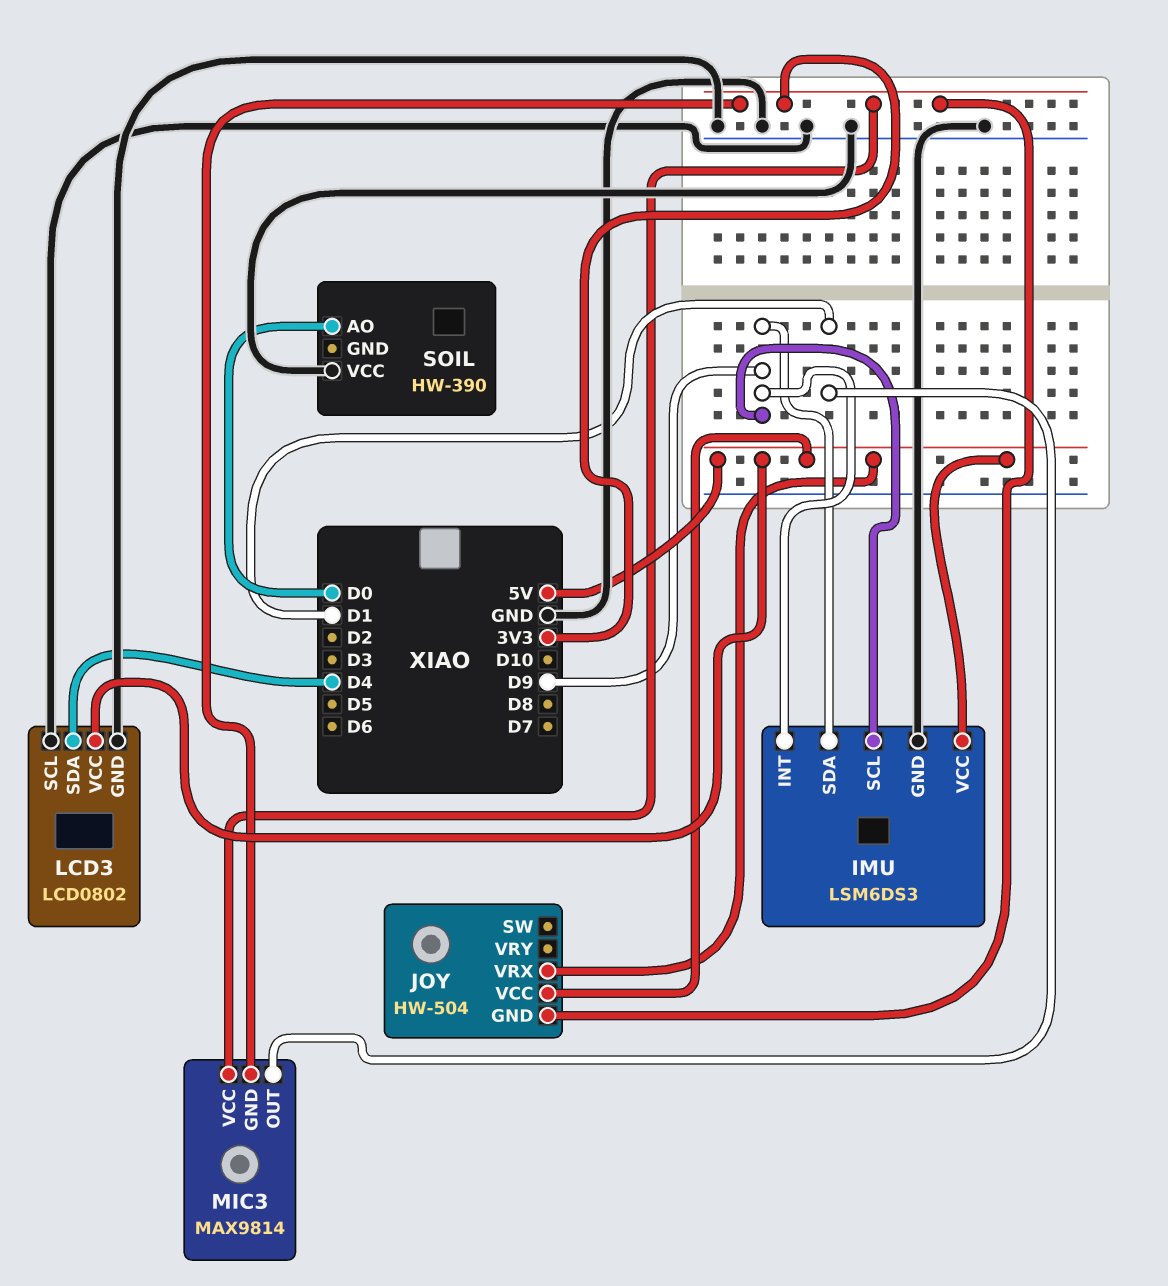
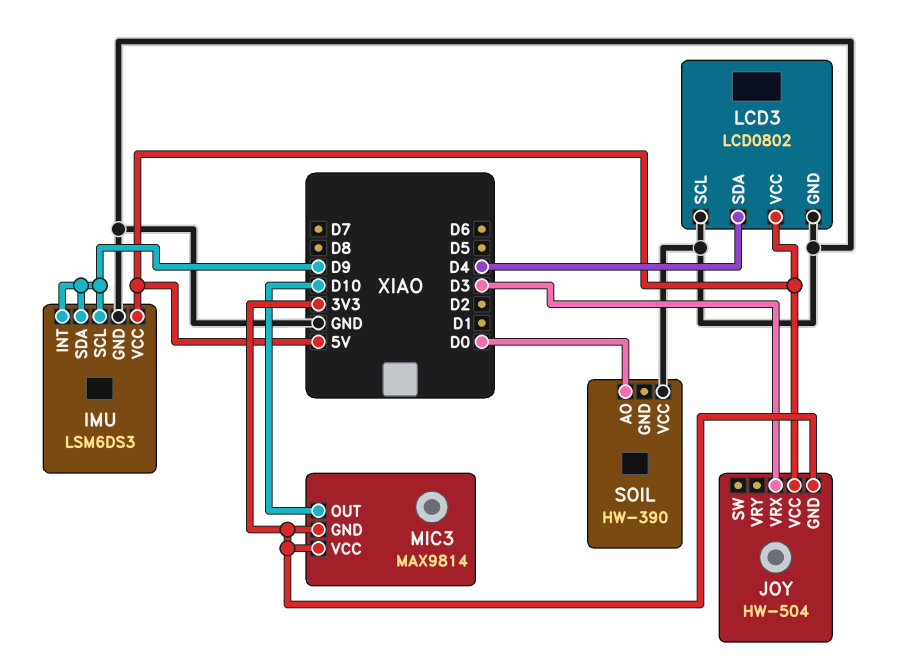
JOY pin VRX: 5V -> D3
MIC3 pin OUT: D1 -> D10

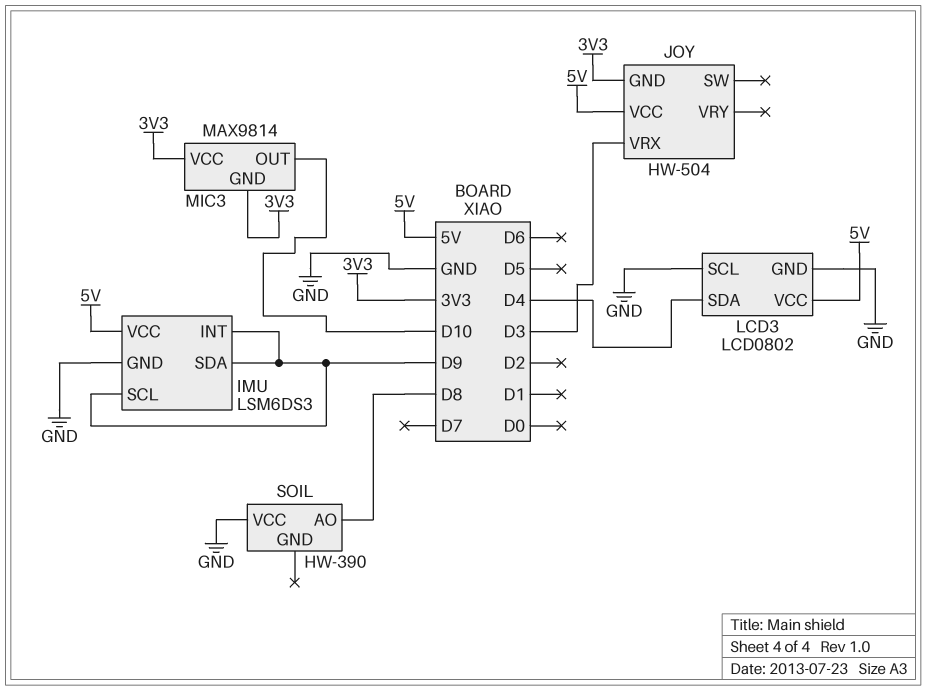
SOIL pin AO: D0 -> D8

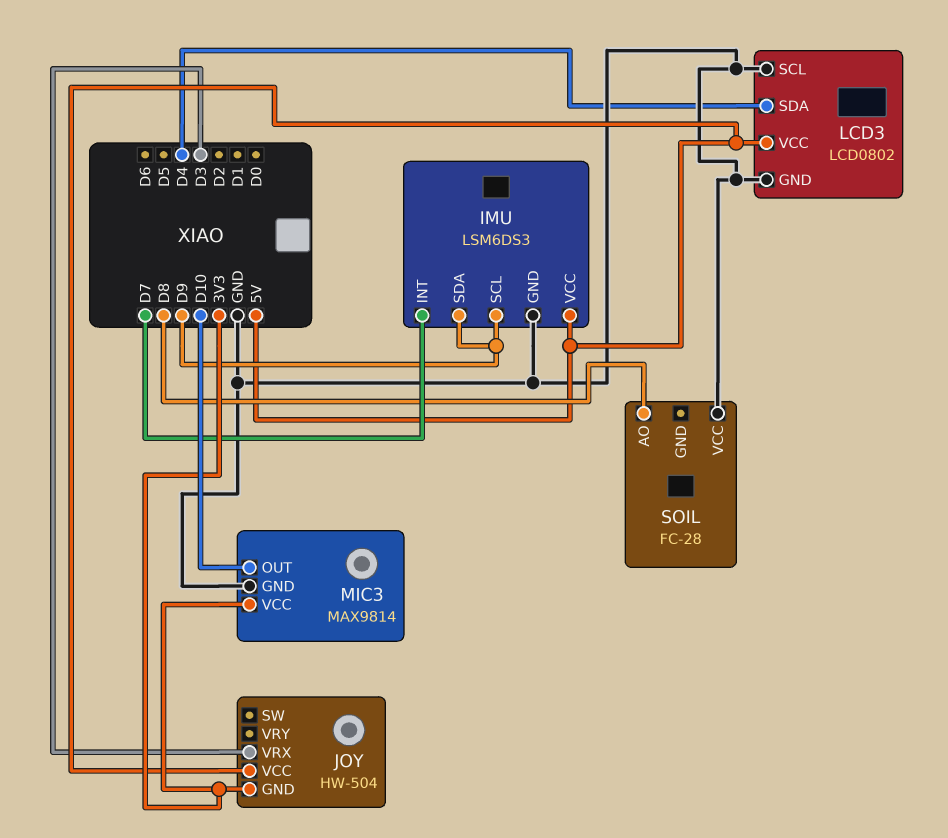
IMU pin INT: D9 -> D7
MIC3 pin GND: 3V3 -> GND
SOIL: HW-390 -> FC-28

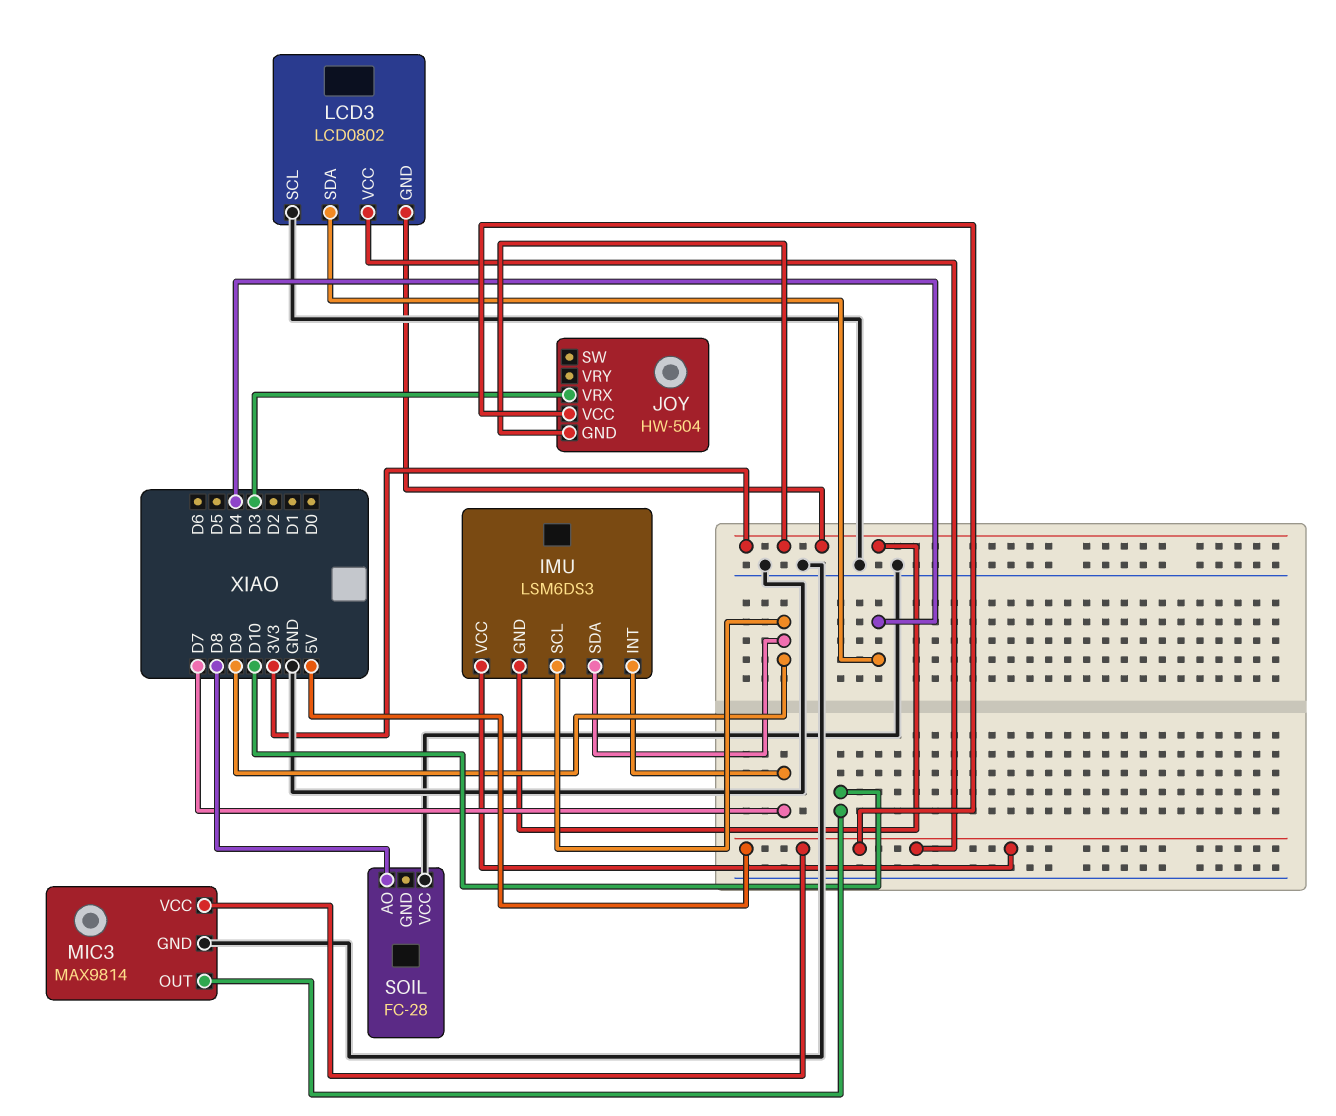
IMU pin GND: GND -> 3V3
LCD3 pin GND: GND -> 3V3
MIC3 pin VCC: 3V3 -> 5V

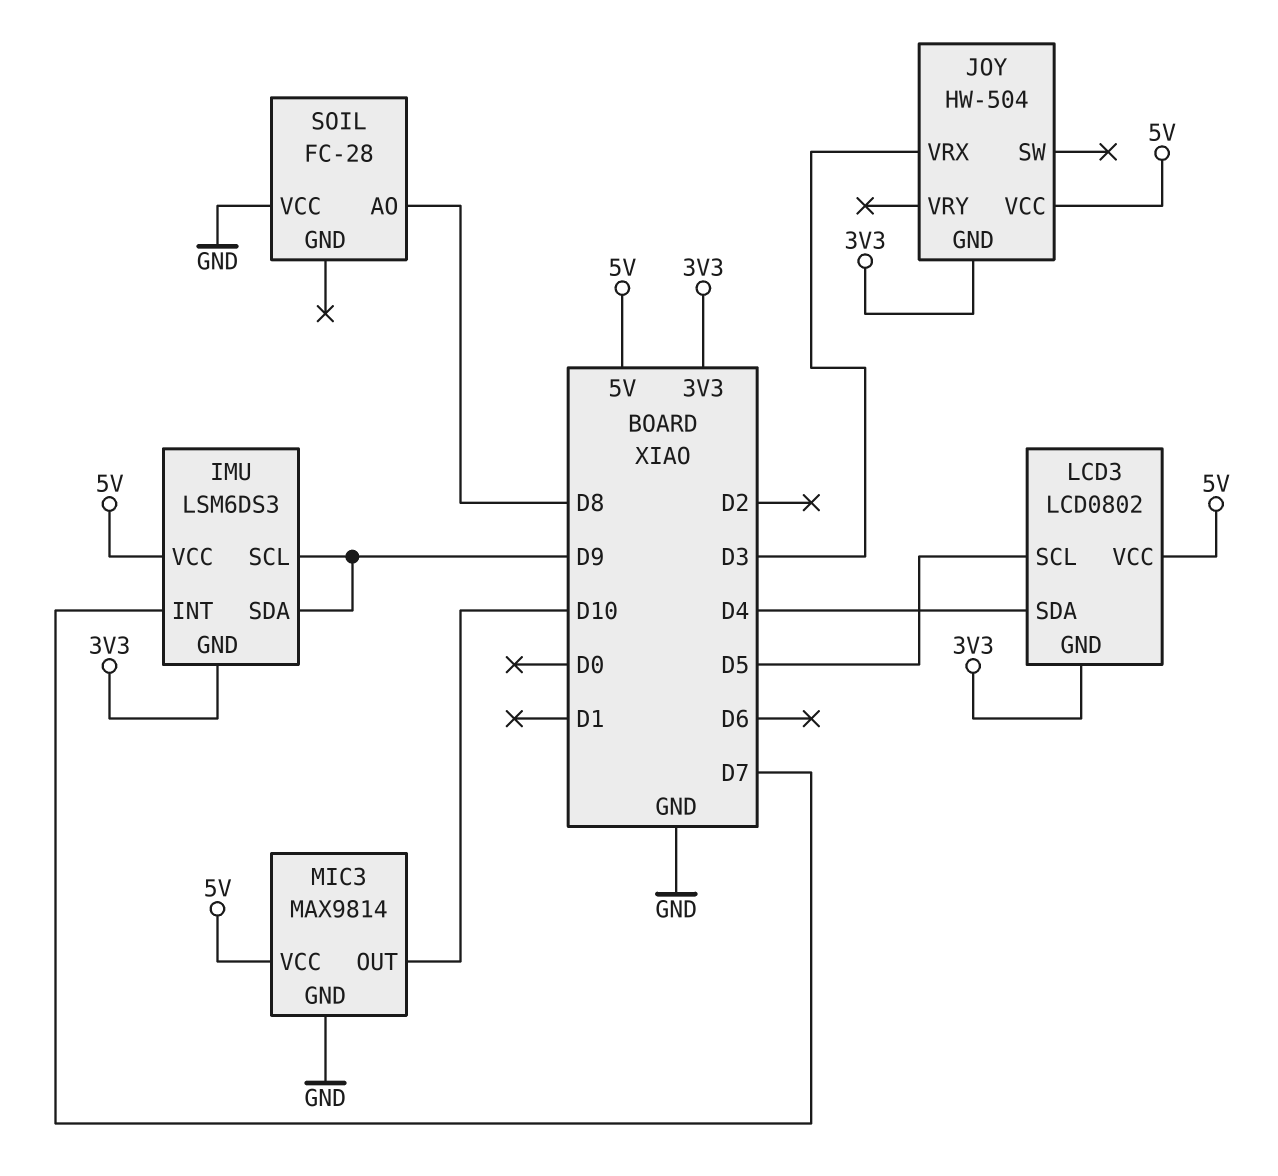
LCD3 pin SCL: GND -> D5

